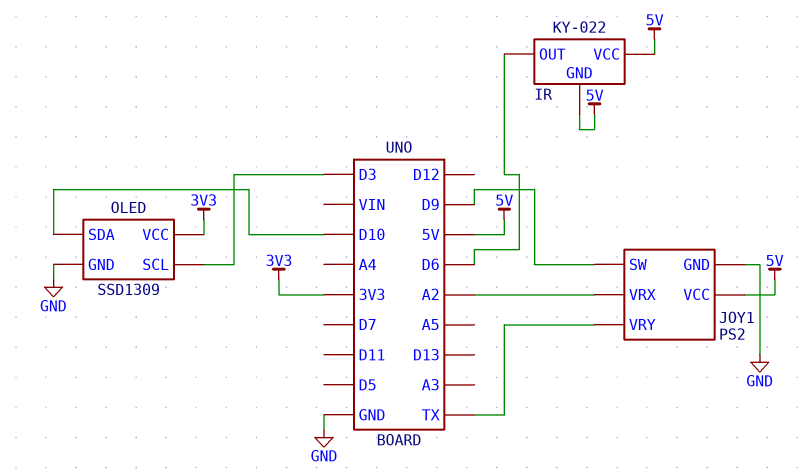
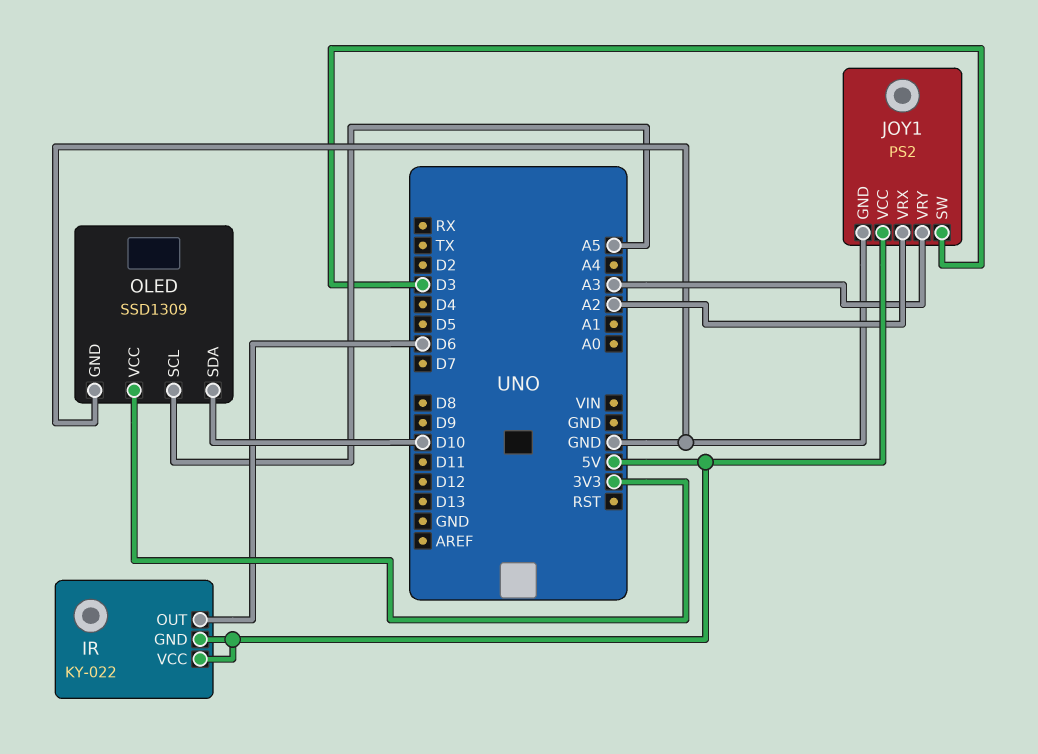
JOY1 pin SW: D9 -> D3
JOY1 pin VRY: TX -> A3
OLED pin SCL: D3 -> A5

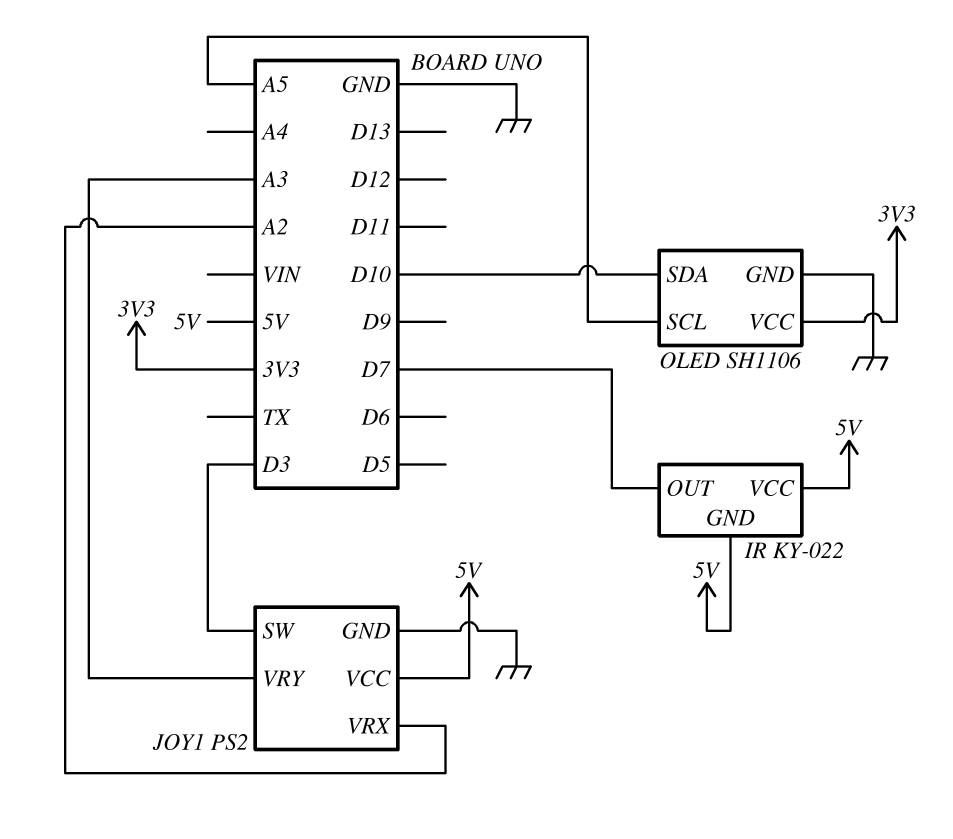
IR pin OUT: D6 -> D7
OLED: SSD1309 -> SH1106

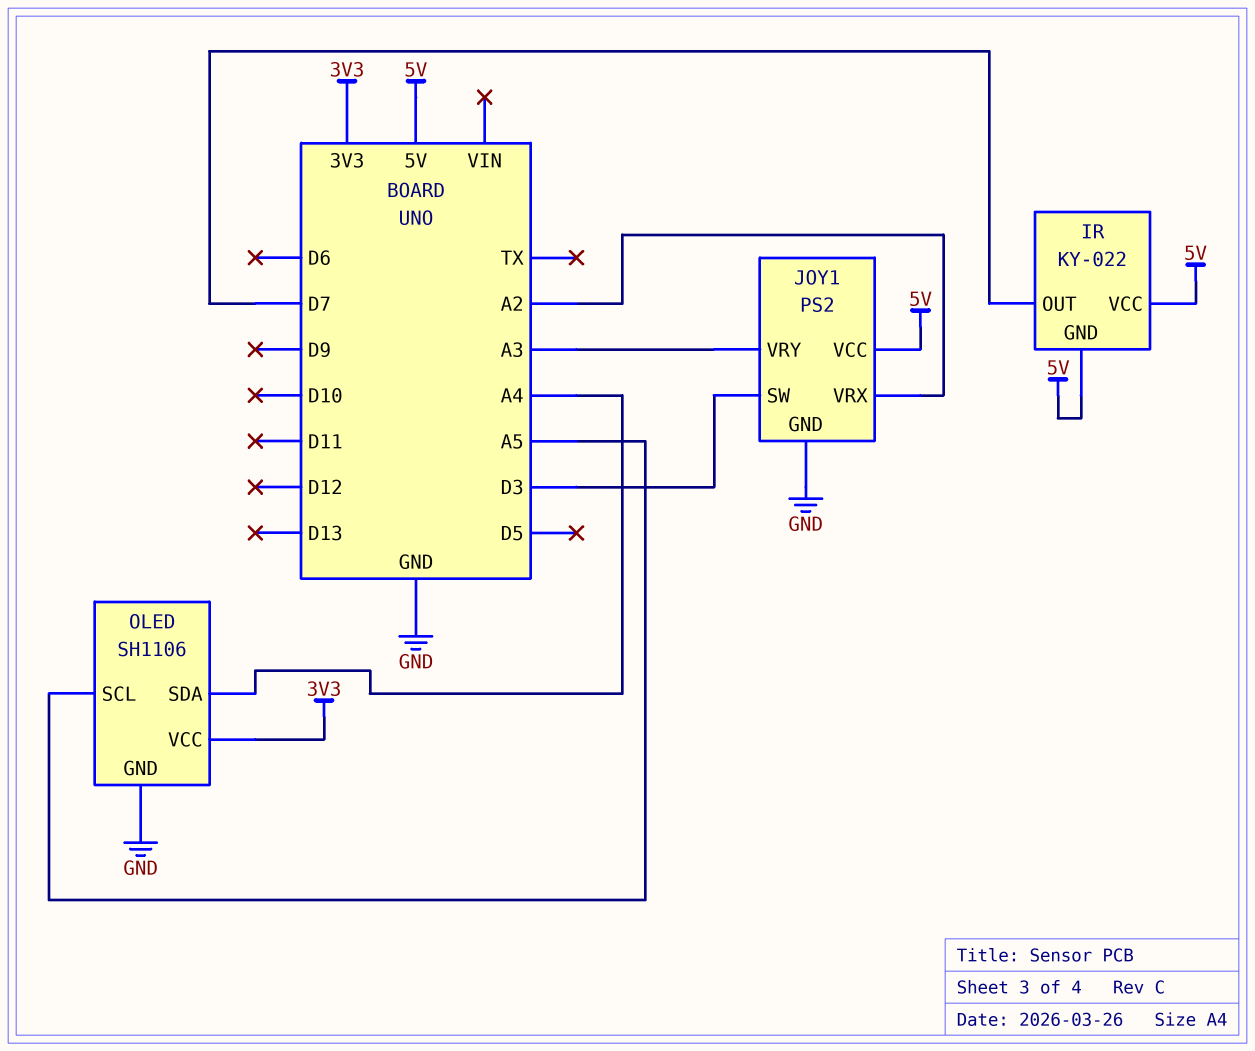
OLED pin SDA: D10 -> A4

